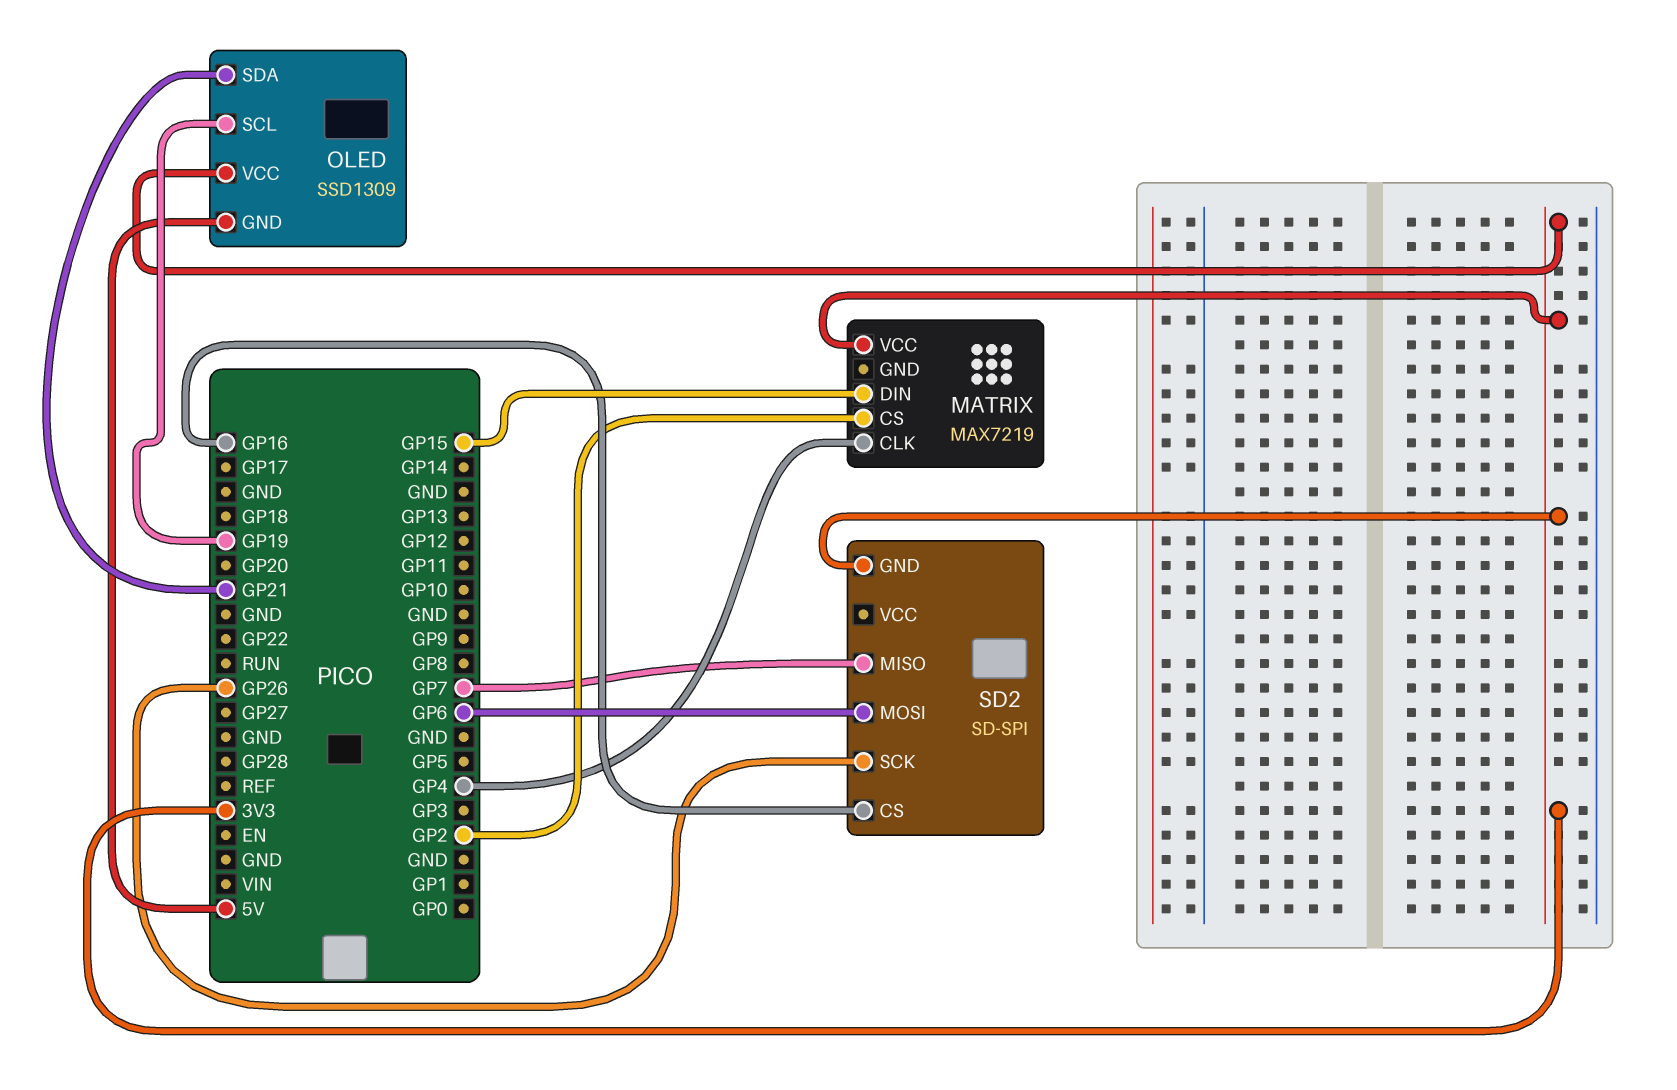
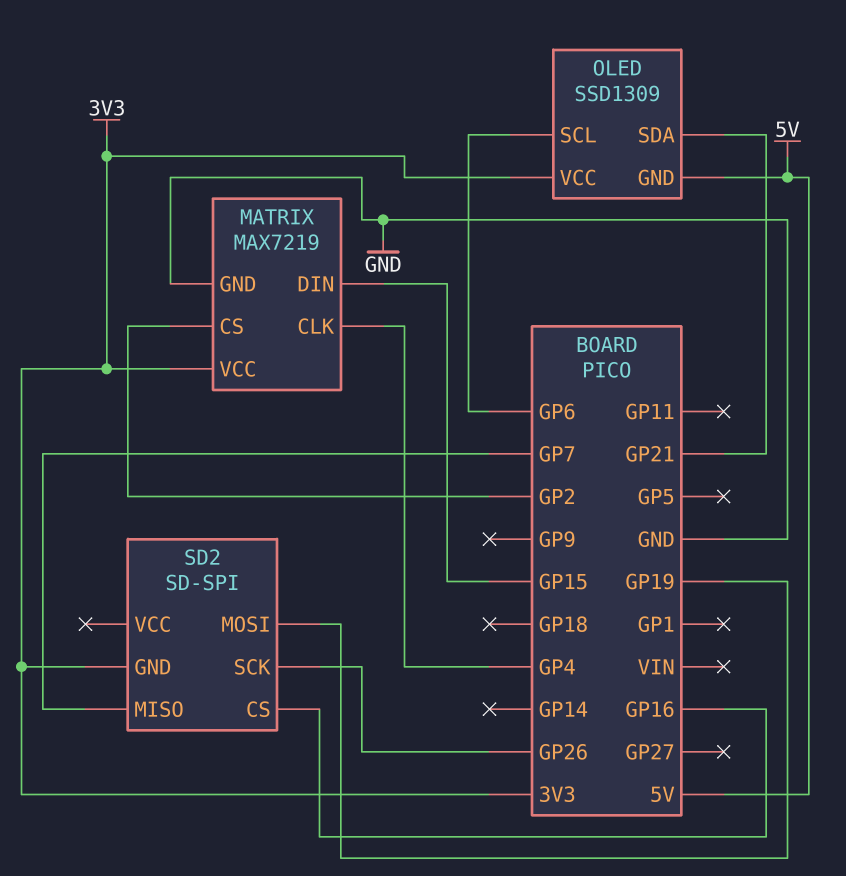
MATRIX pin GND: none -> GND
OLED pin SCL: GP19 -> GP6
SD2 pin MOSI: GP6 -> GP19

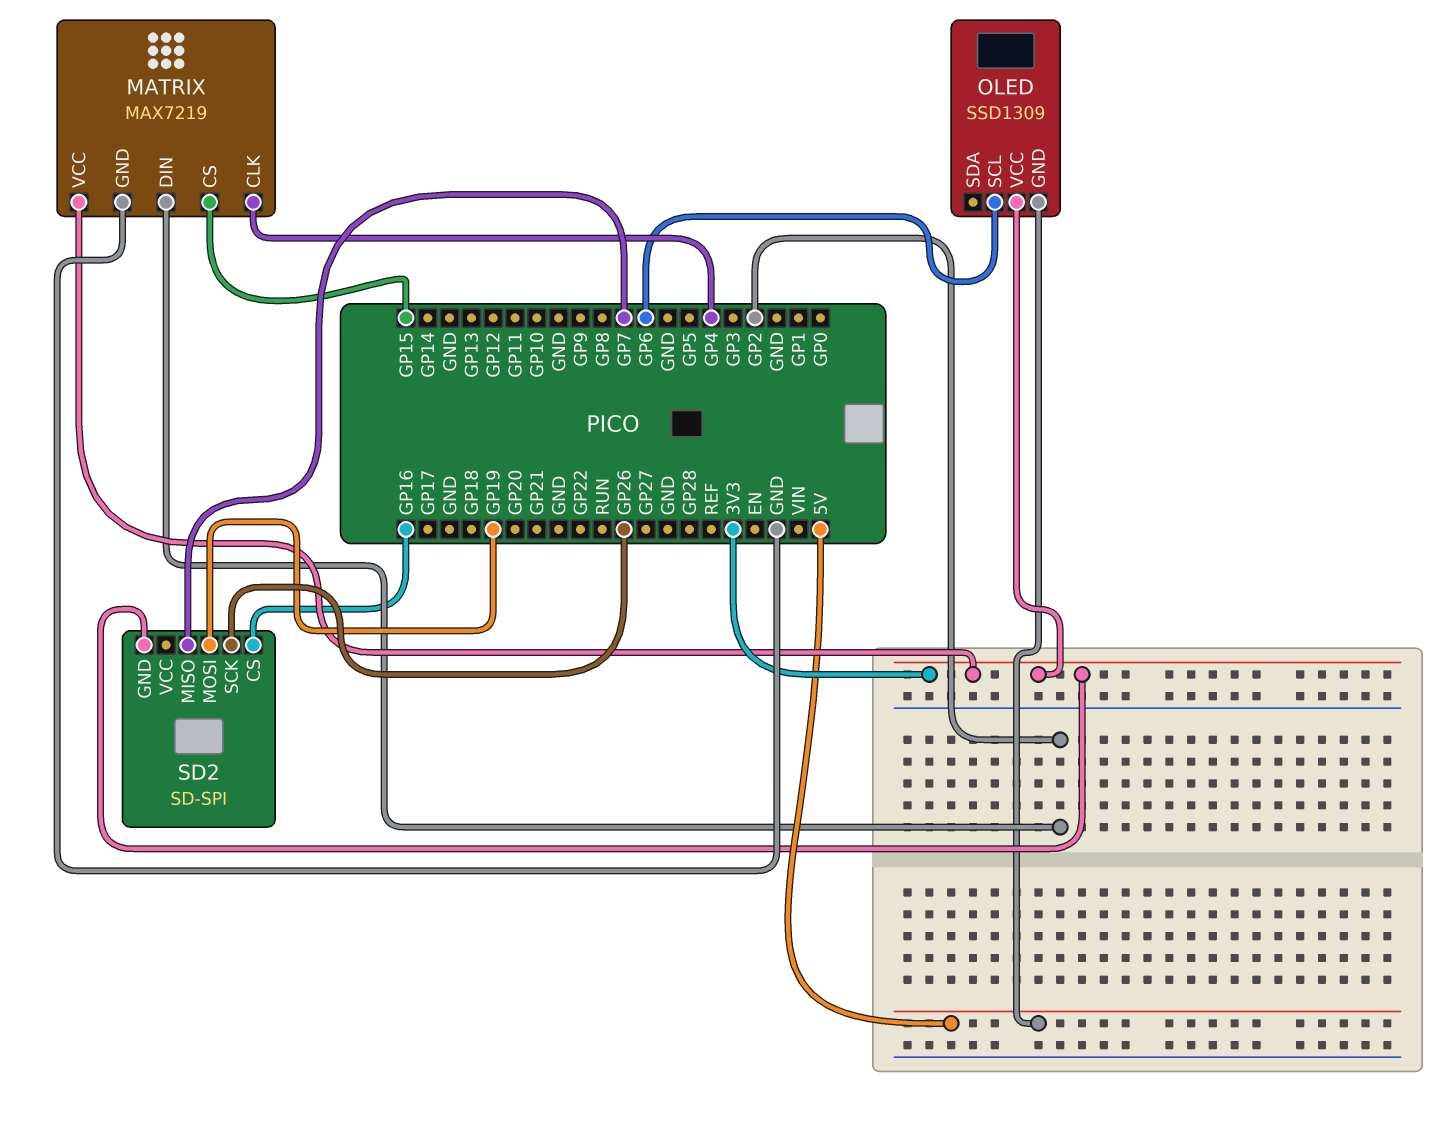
MATRIX pin CS: GP2 -> GP15
MATRIX pin DIN: GP15 -> GP2
OLED pin SDA: GP21 -> none

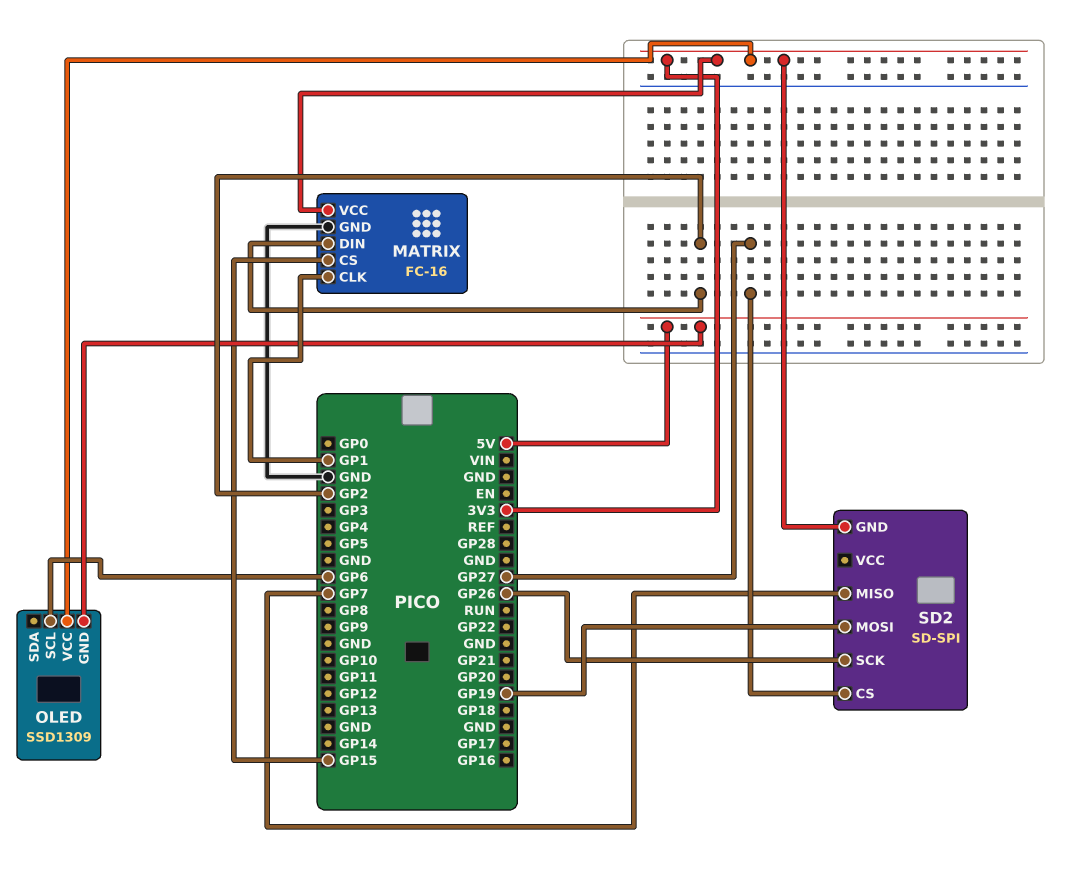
MATRIX: MAX7219 -> FC-16
MATRIX pin CLK: GP4 -> GP1
SD2 pin CS: GP16 -> GP27

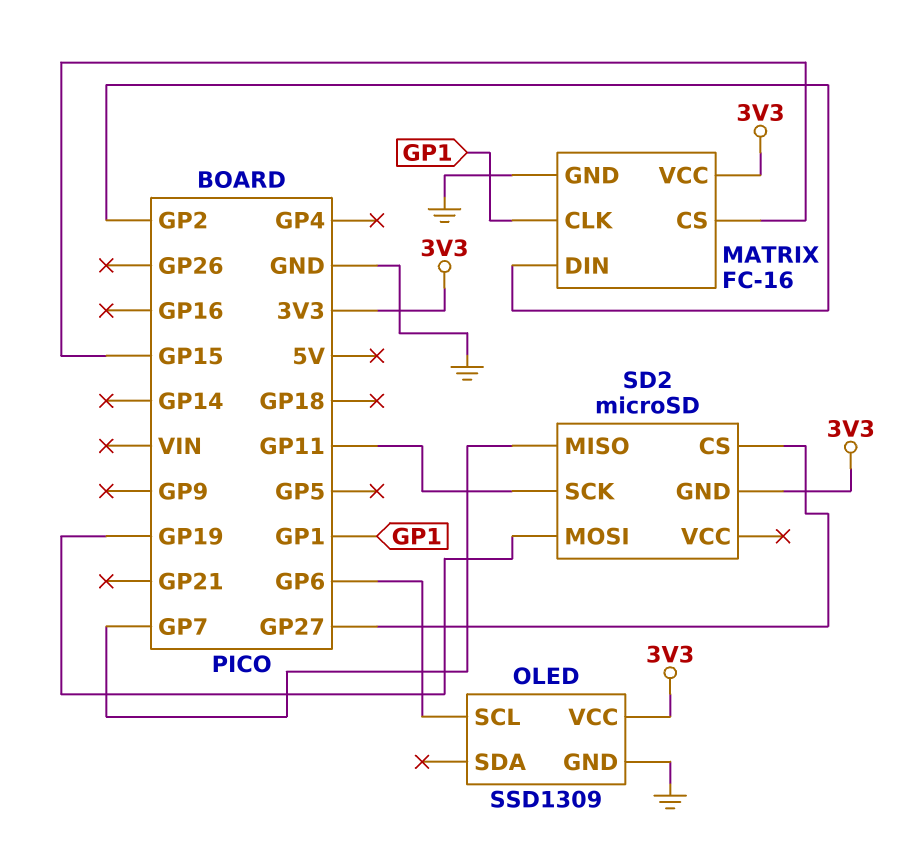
OLED pin GND: 5V -> GND
SD2: SD-SPI -> microSD
SD2 pin SCK: GP26 -> GP11

